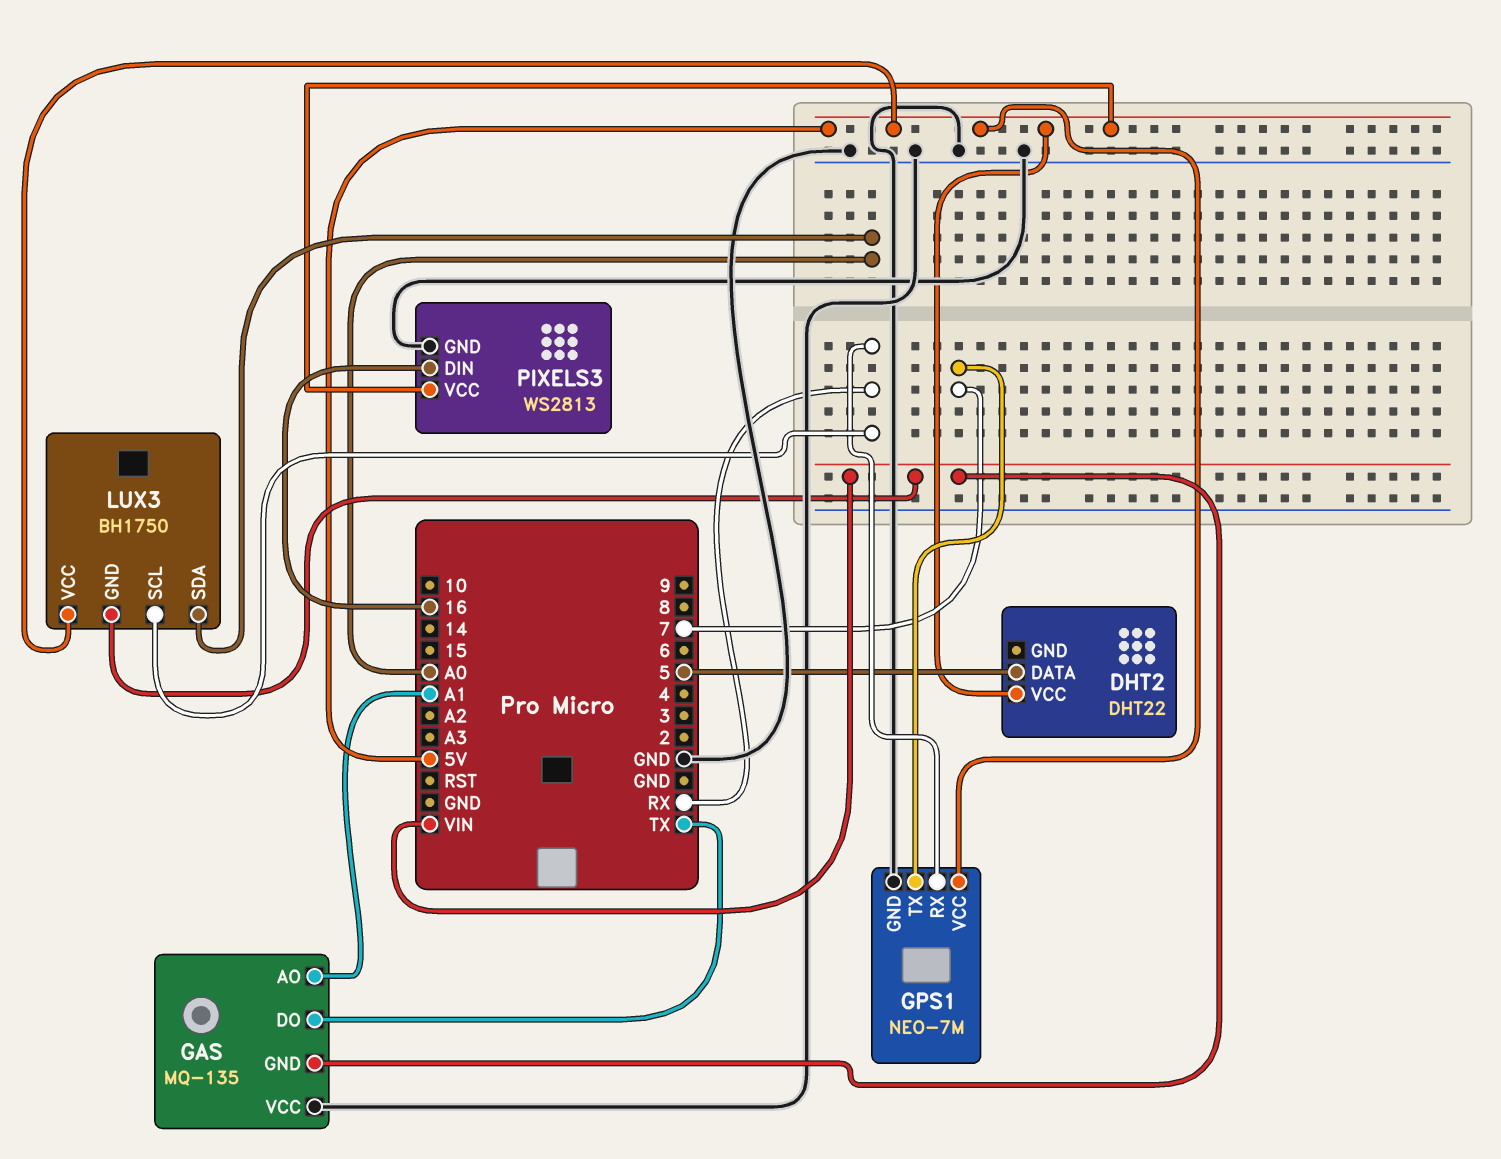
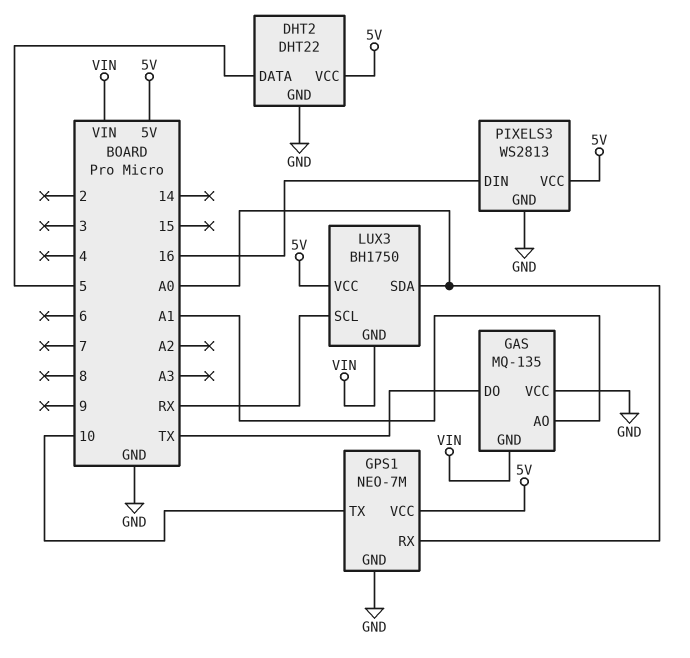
DHT2 pin GND: none -> GND
GPS1 pin RX: RX -> A0
GPS1 pin TX: 7 -> 10

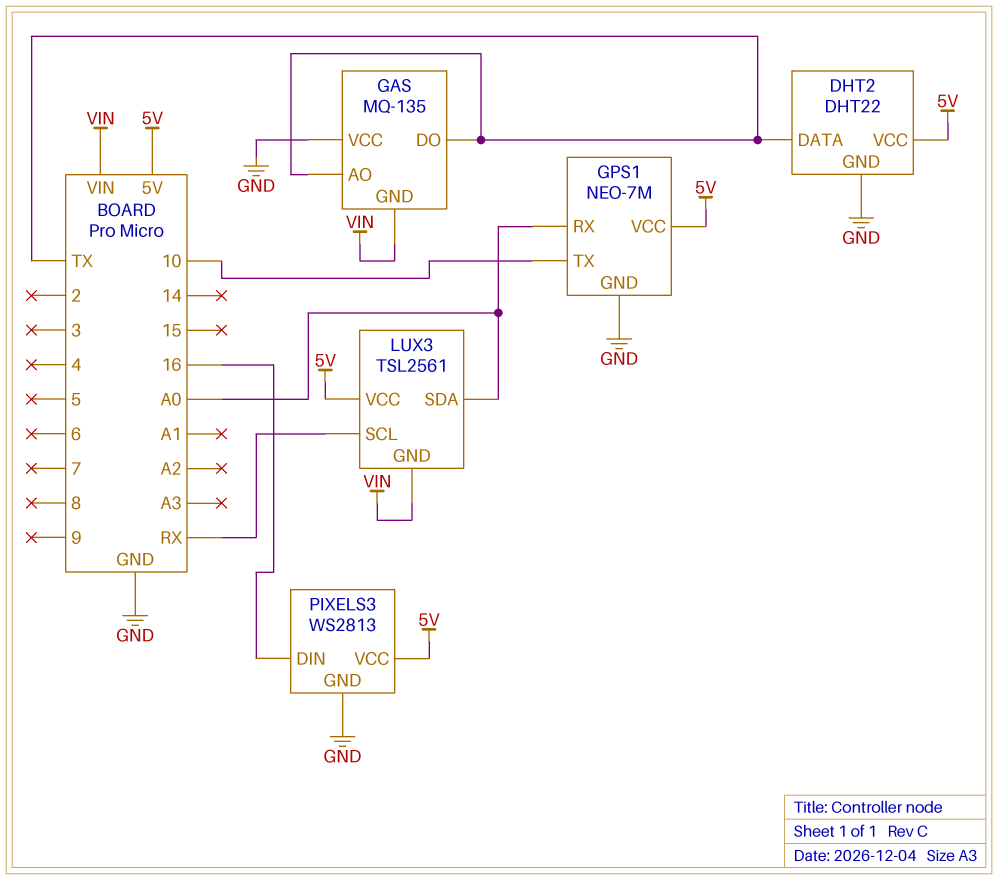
DHT2 pin DATA: 5 -> TX
GAS pin AO: A1 -> TX
LUX3: BH1750 -> TSL2561

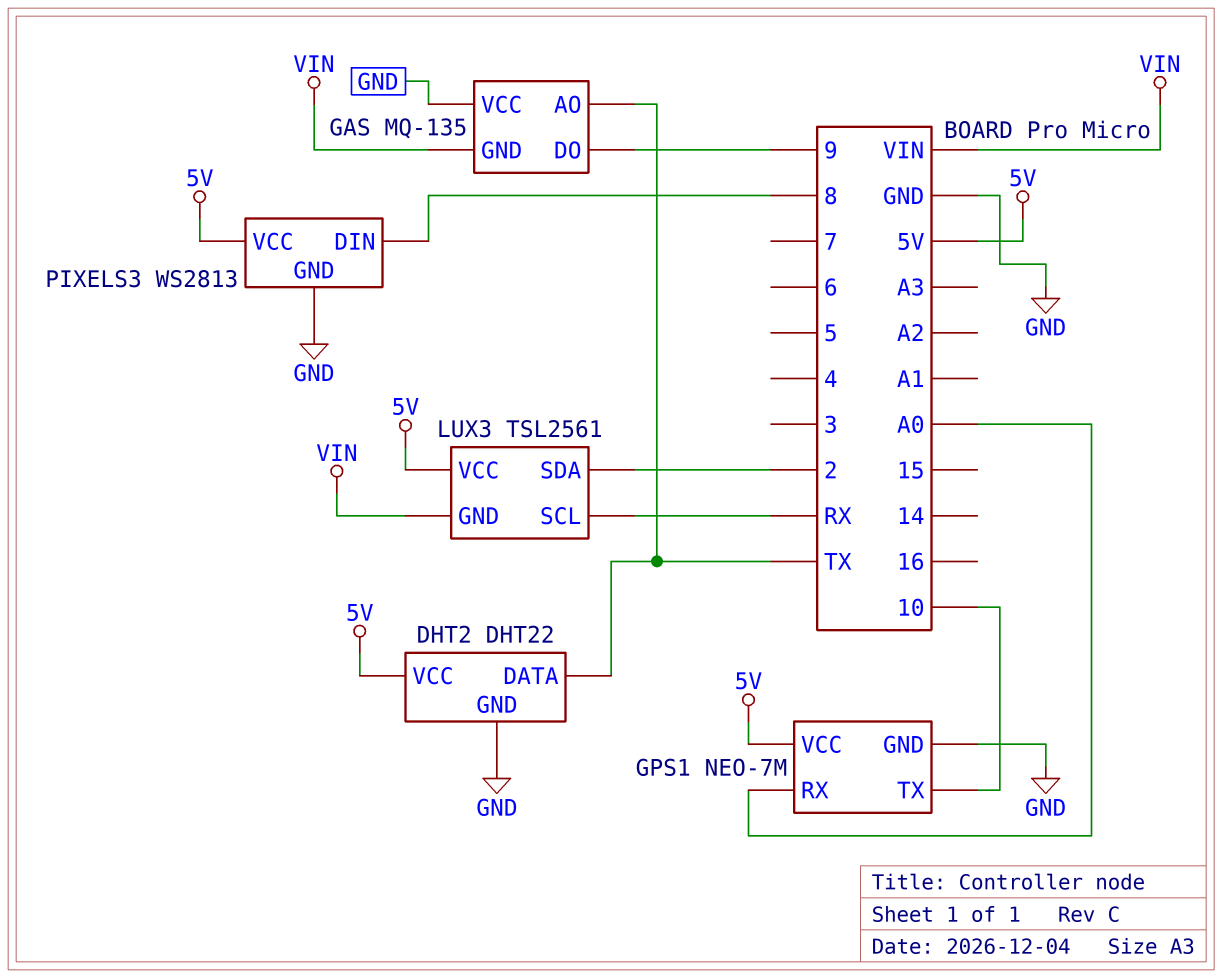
GAS pin DO: TX -> 9
LUX3 pin SDA: A0 -> 2
PIXELS3 pin DIN: 16 -> 8

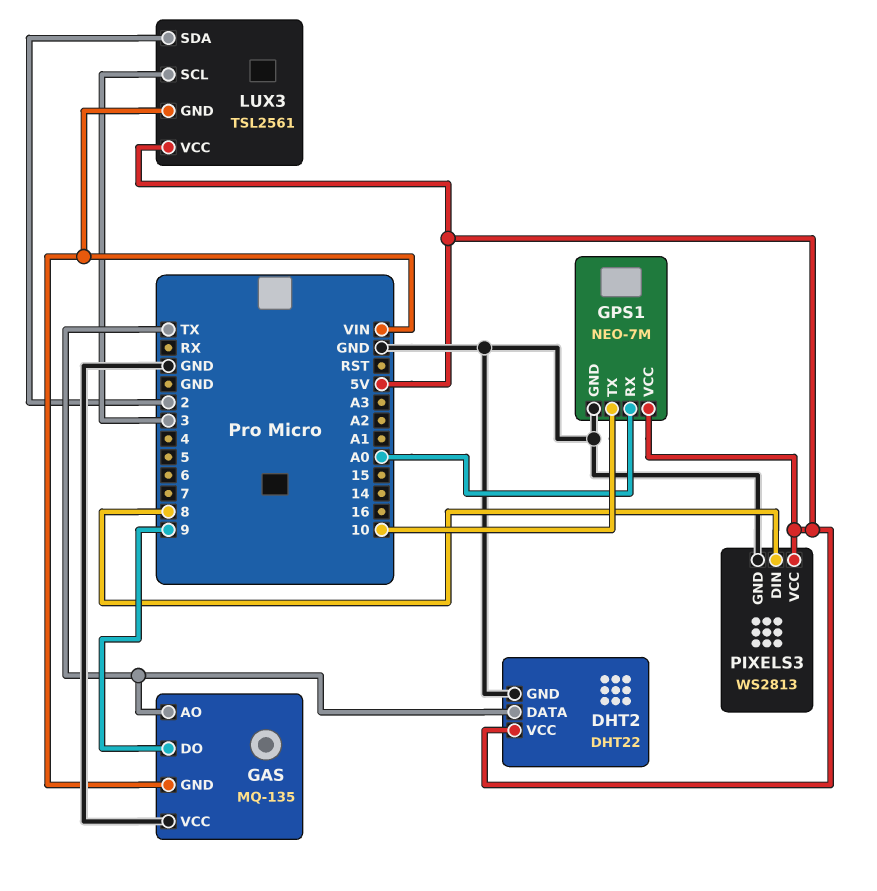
LUX3 pin SCL: RX -> 3

